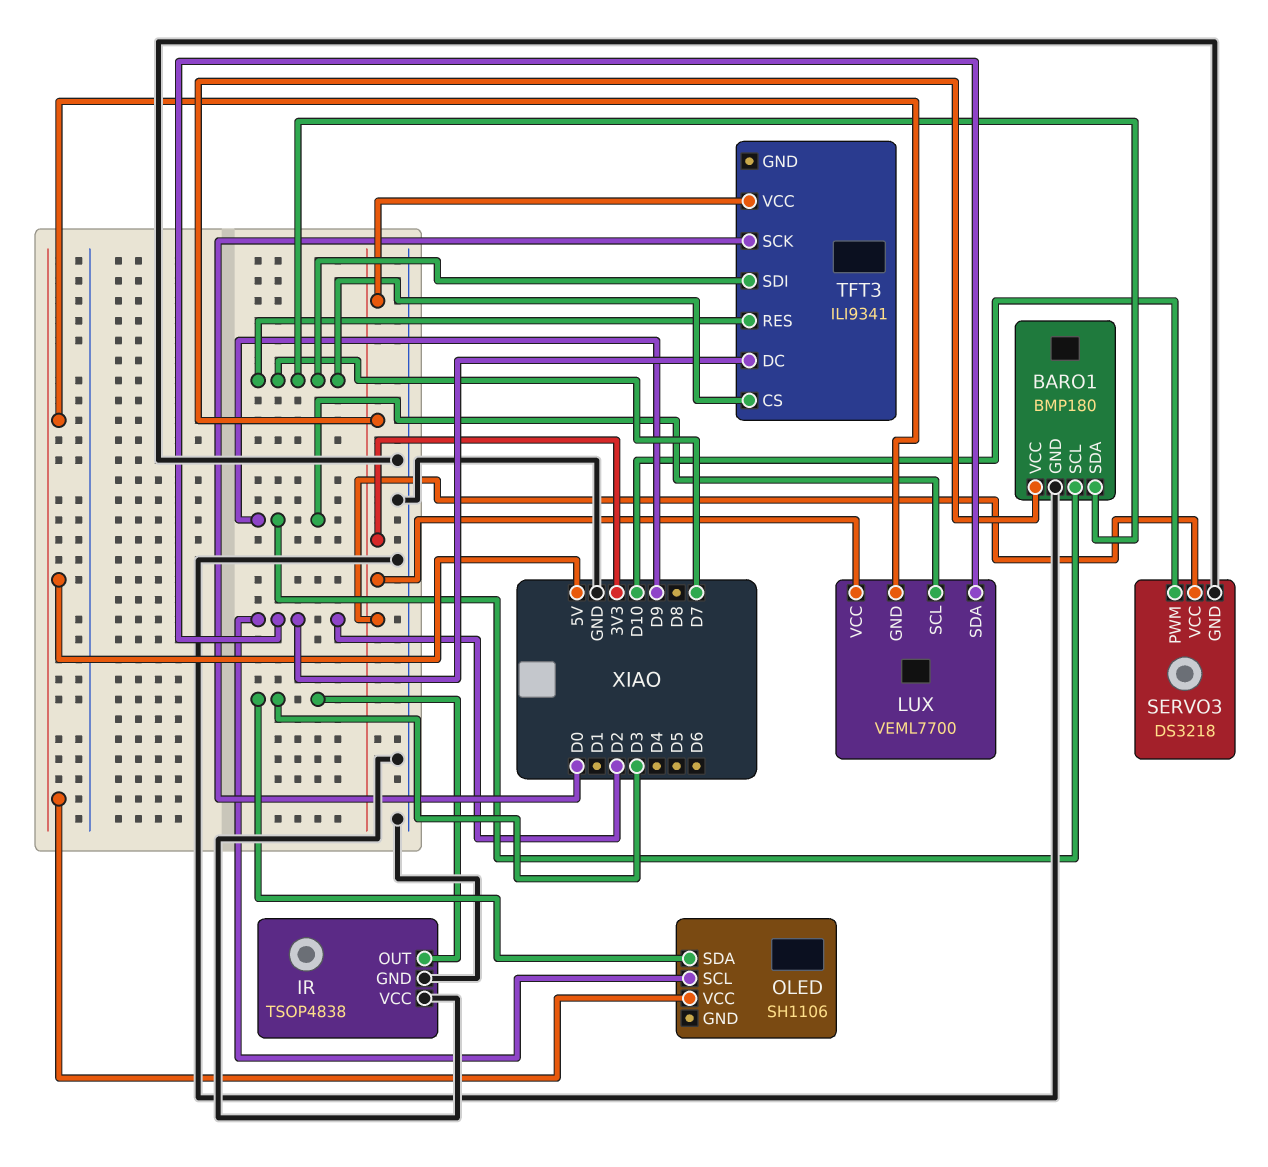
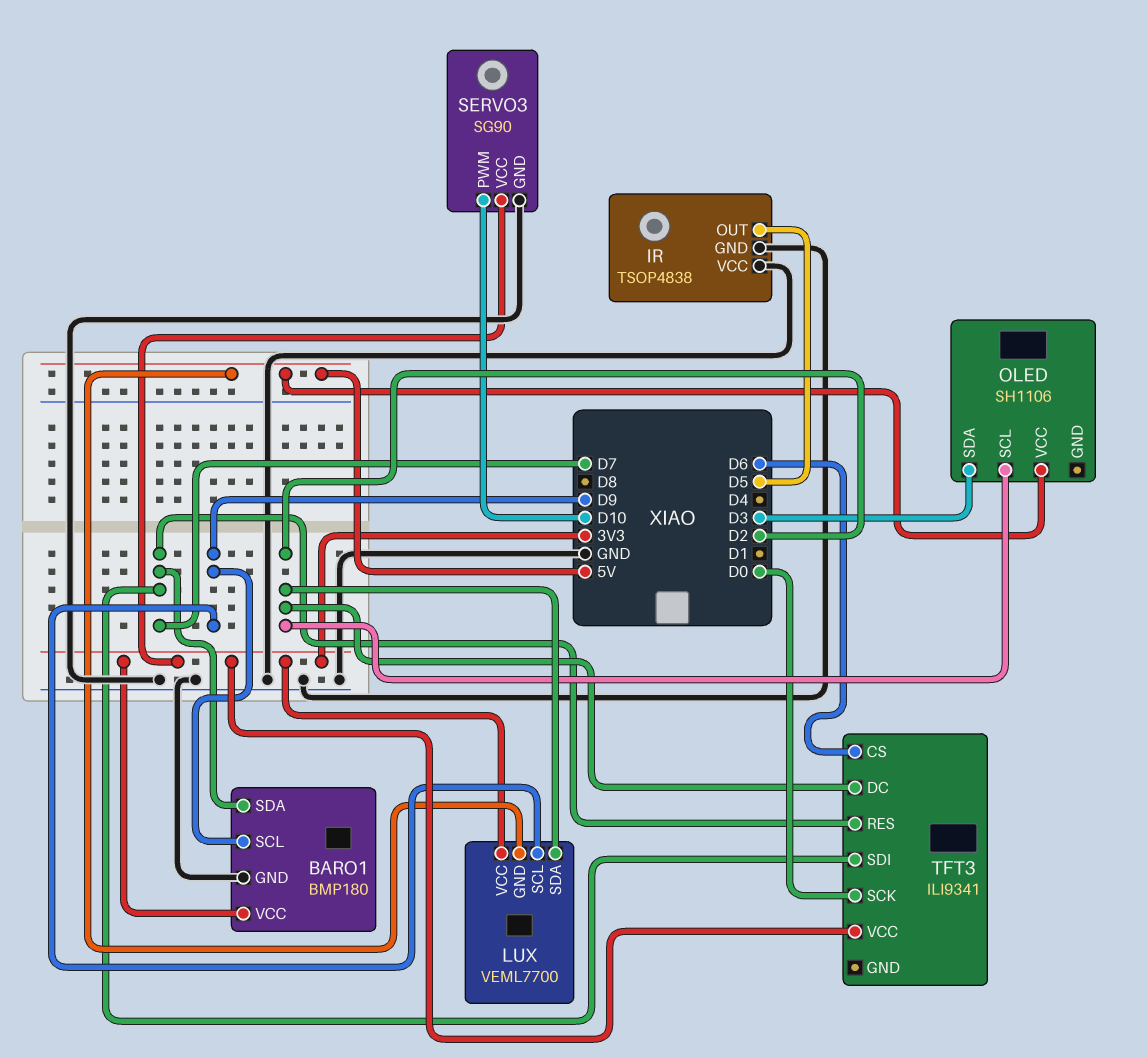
IR pin OUT: D3 -> D5
SERVO3: DS3218 -> SG90
TFT3 pin CS: D7 -> D6

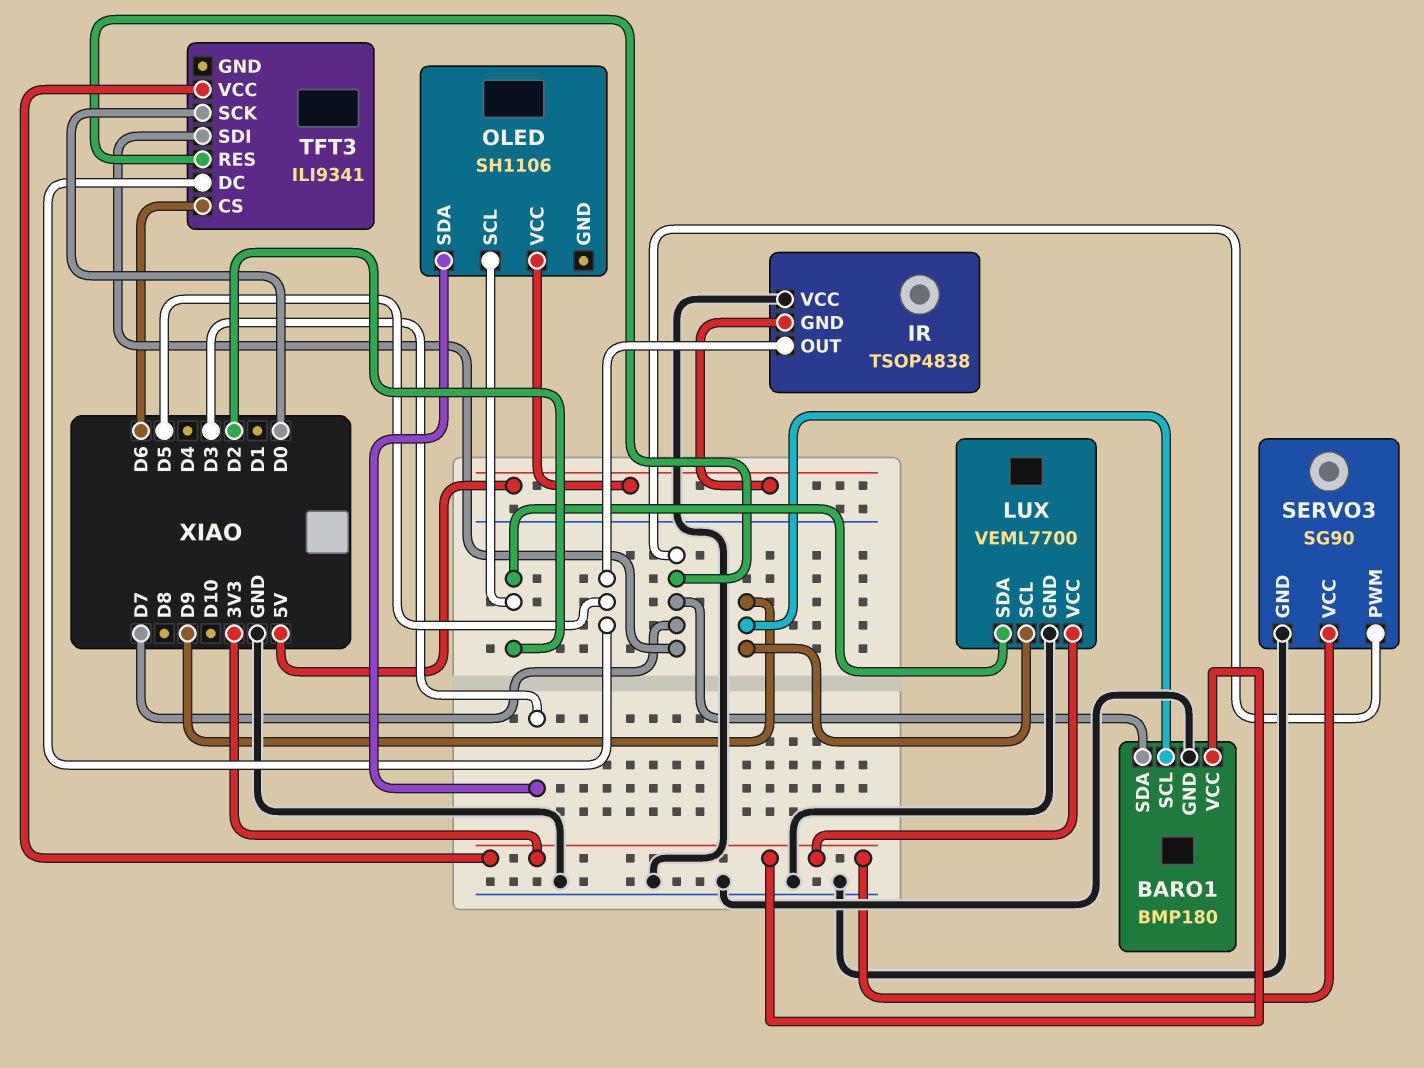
IR pin GND: GND -> 5V
LUX pin GND: 5V -> GND
SERVO3 pin PWM: D10 -> D7
TFT3 pin DC: D2 -> D5

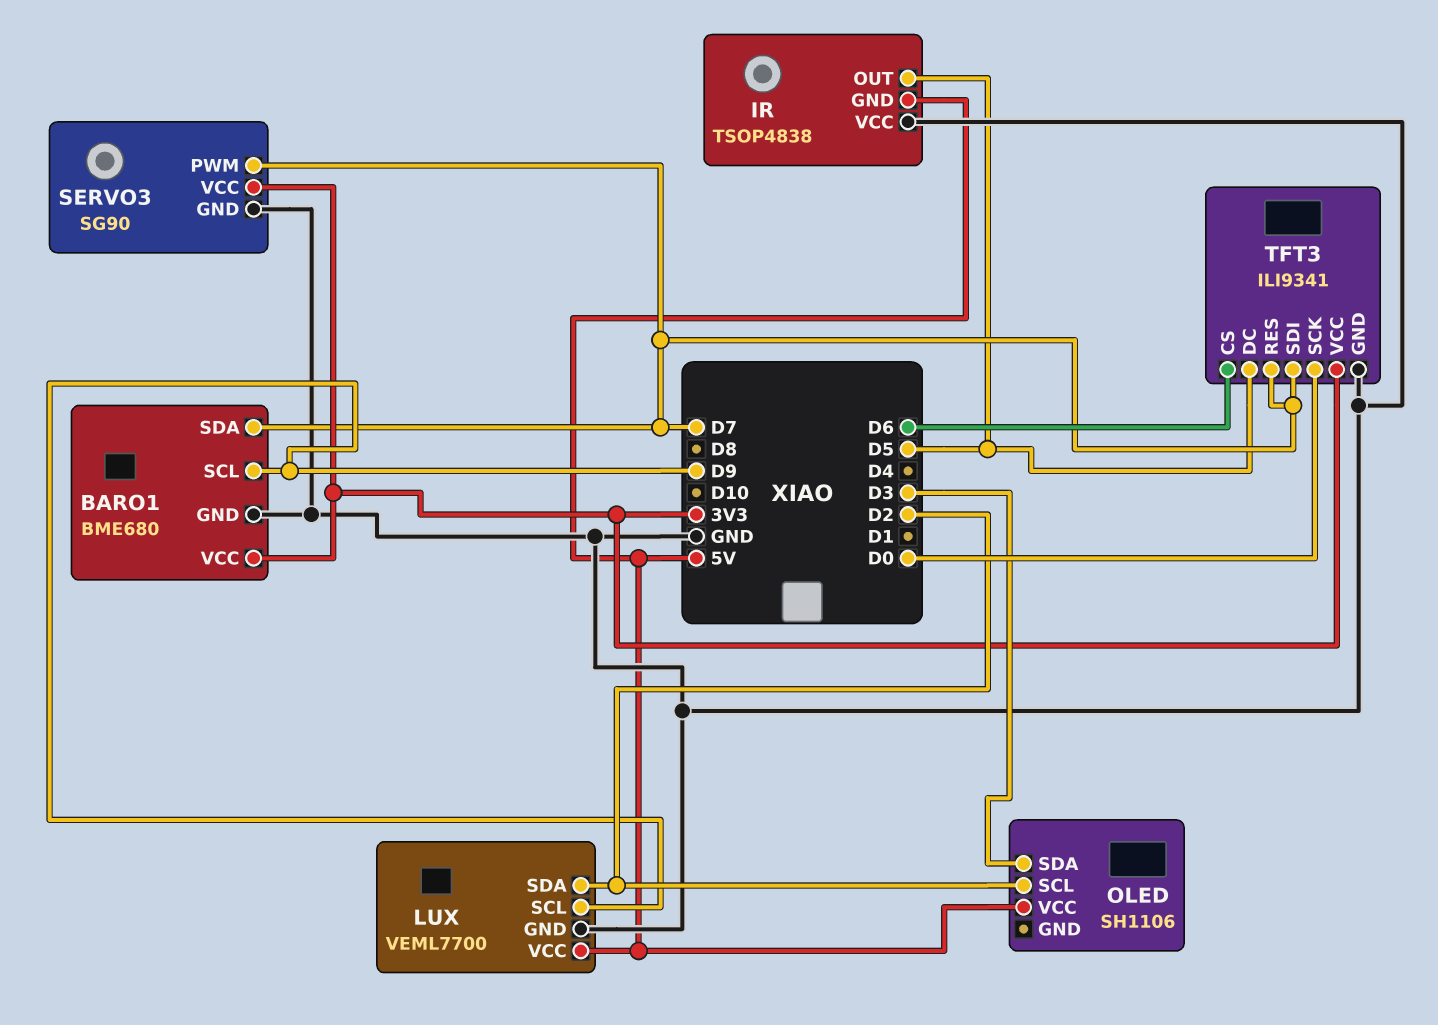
BARO1: BMP180 -> BME680
LUX pin VCC: 3V3 -> 5V
TFT3 pin GND: none -> GND

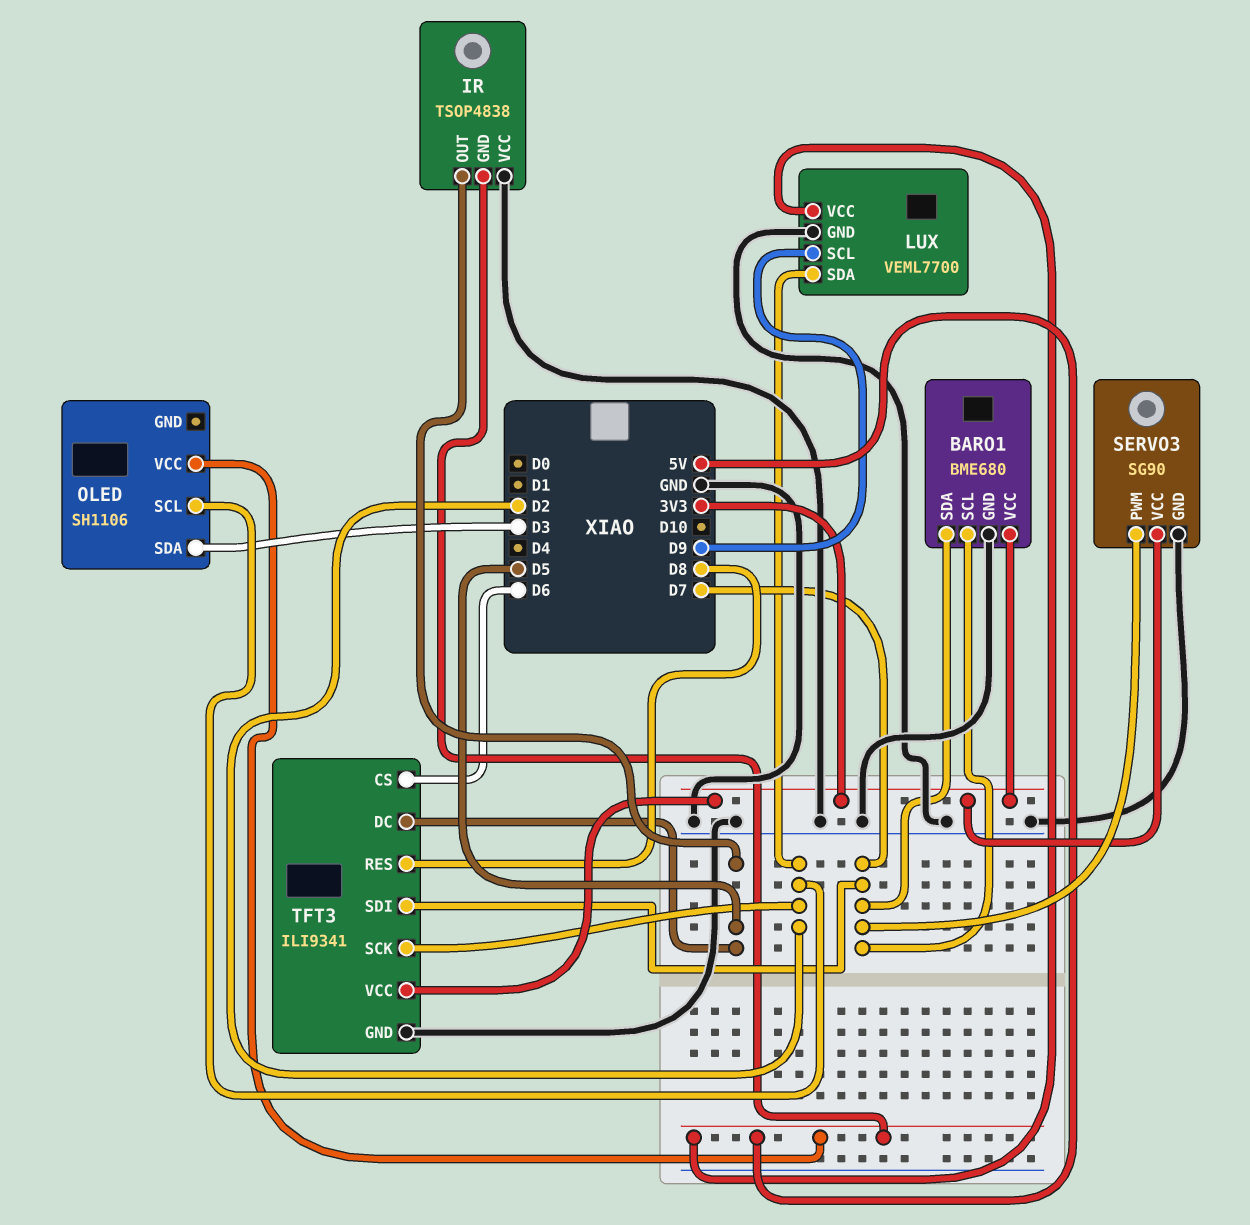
BARO1 pin SCL: D9 -> D7
TFT3 pin RES: D7 -> D8
TFT3 pin SCK: D0 -> D2

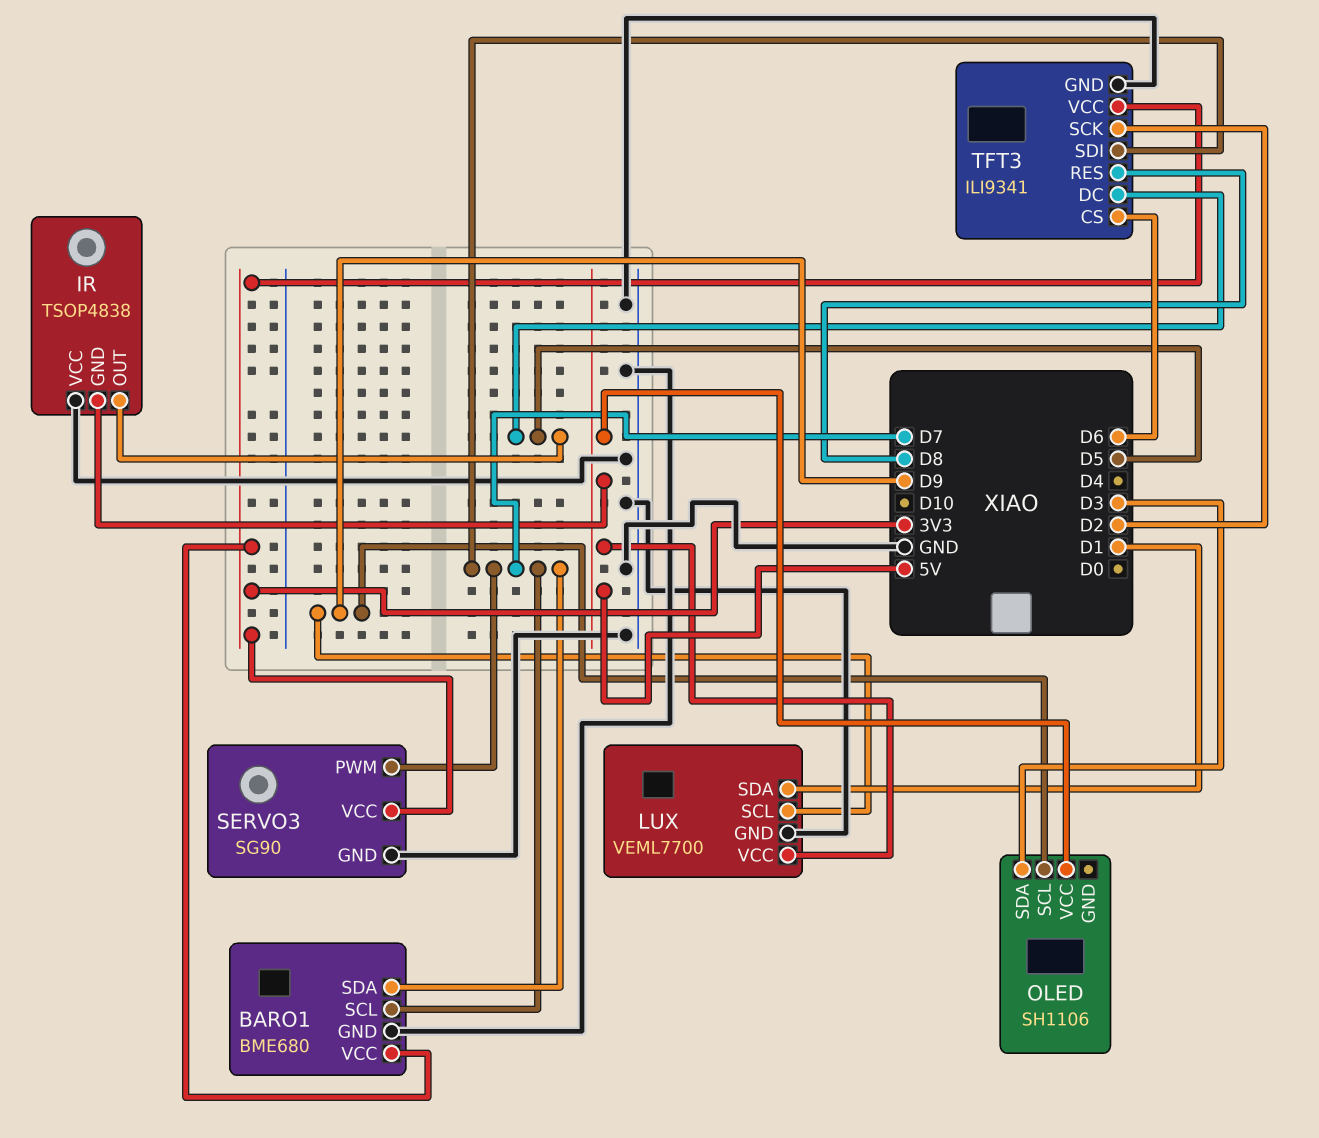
LUX pin SDA: D2 -> D1
OLED pin SCL: D2 -> D9

